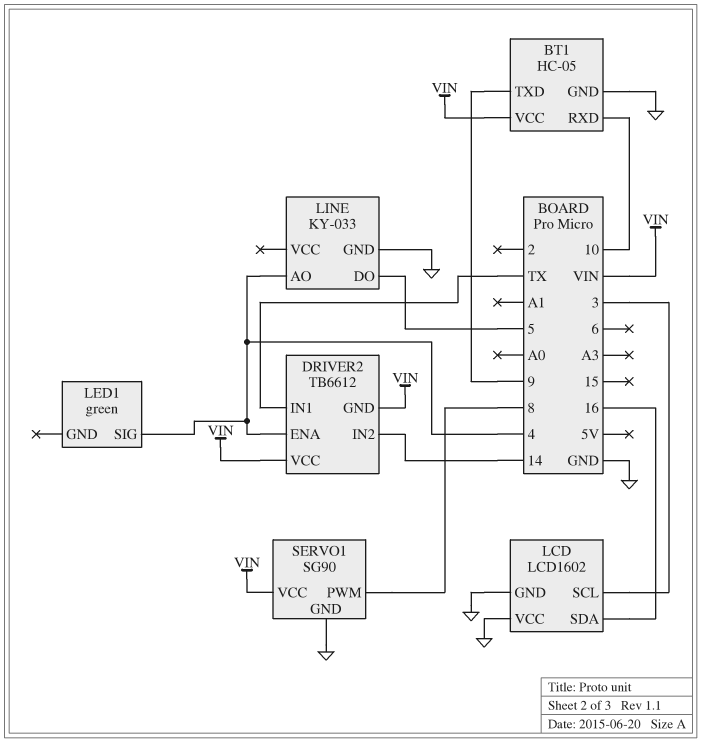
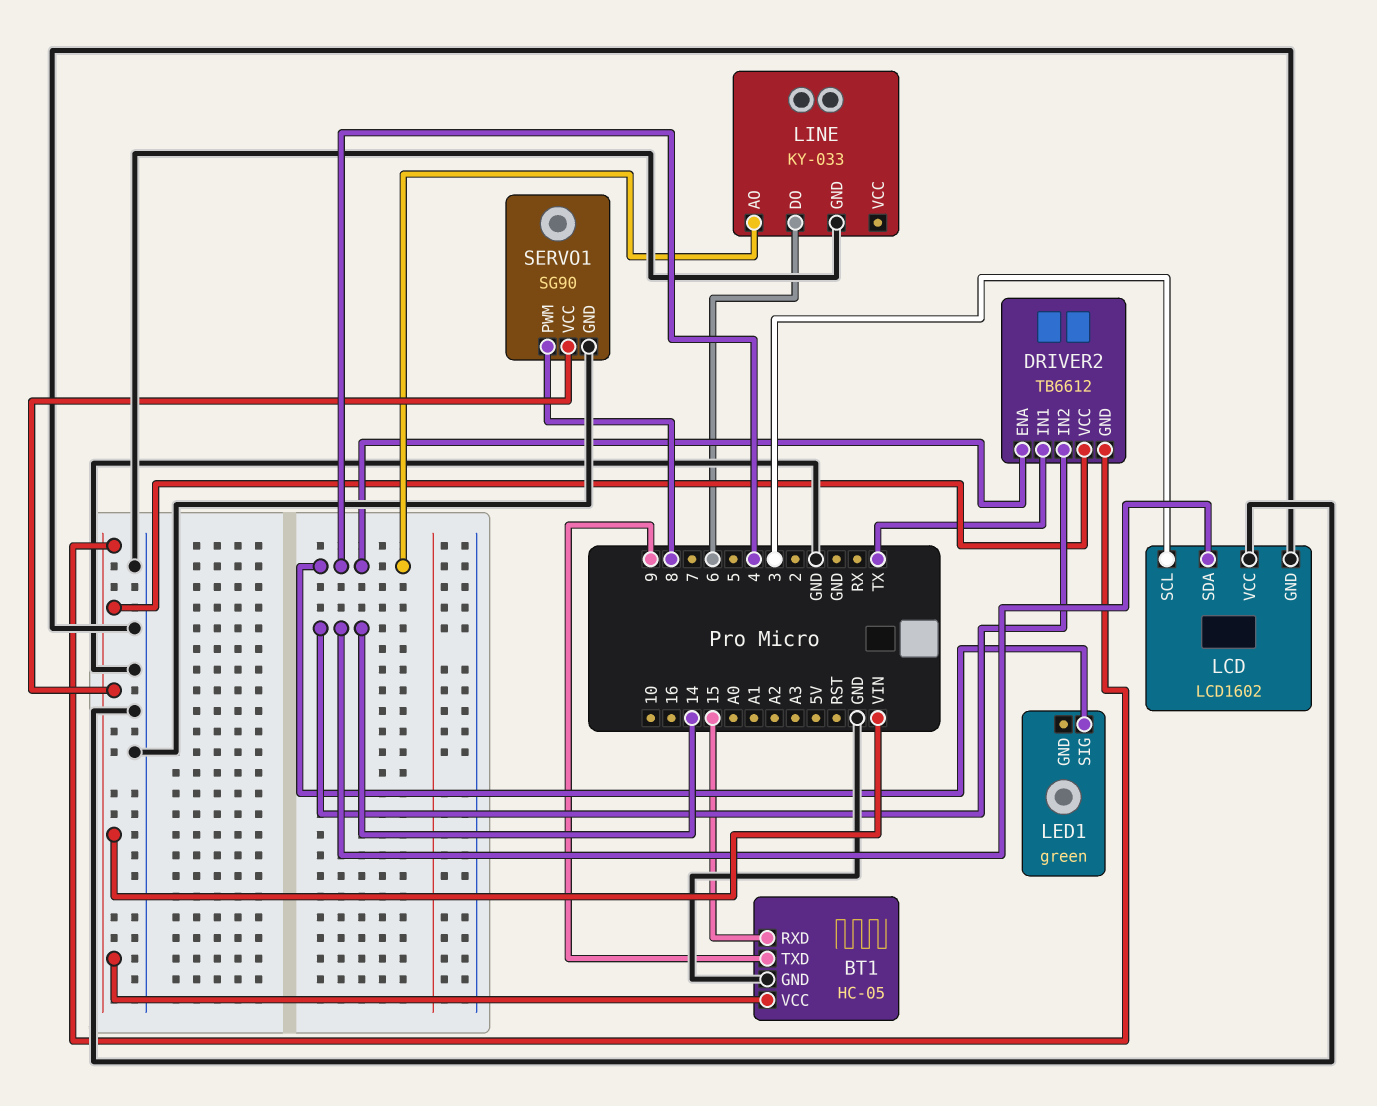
BT1 pin RXD: 10 -> 15
LCD pin SDA: 16 -> 14
LINE pin DO: 5 -> 6

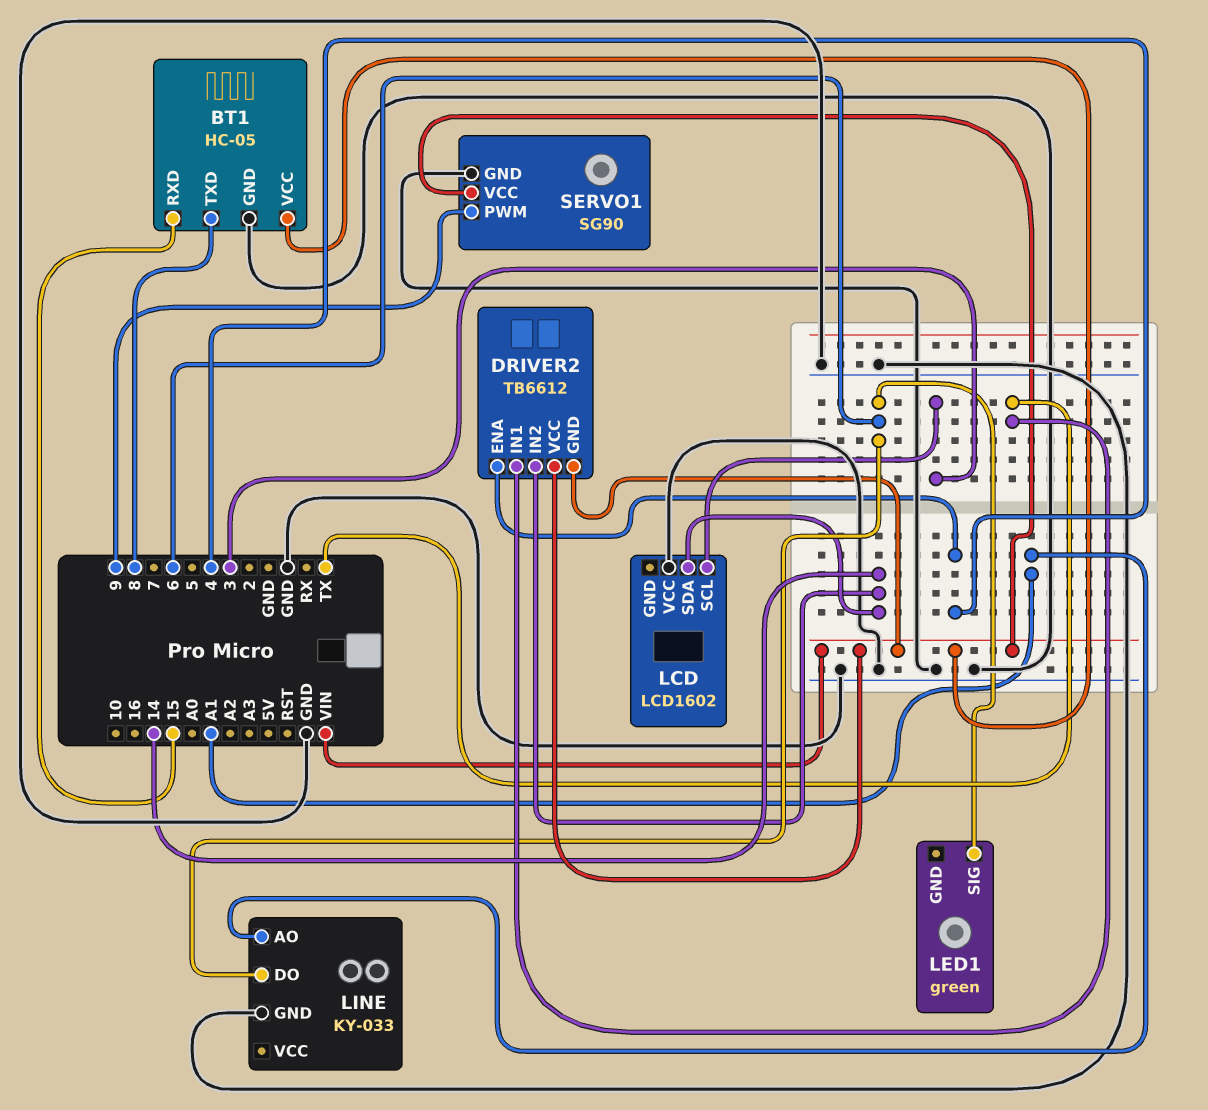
BT1 pin TXD: 9 -> 8
LCD pin GND: GND -> none
LED1 pin SIG: 4 -> 6
LINE pin AO: 4 -> A1
SERVO1 pin PWM: 8 -> 9

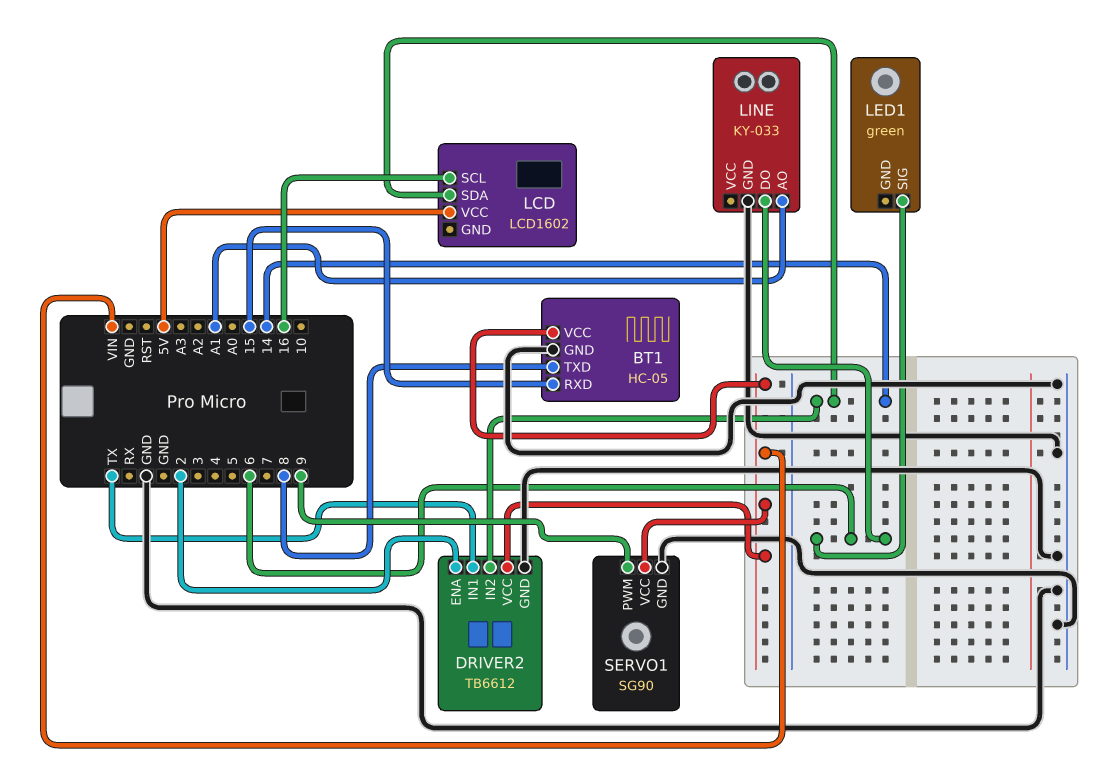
DRIVER2 pin ENA: 4 -> 2
DRIVER2 pin GND: VIN -> GND
LCD pin SCL: 3 -> 16
LCD pin VCC: GND -> 5V

